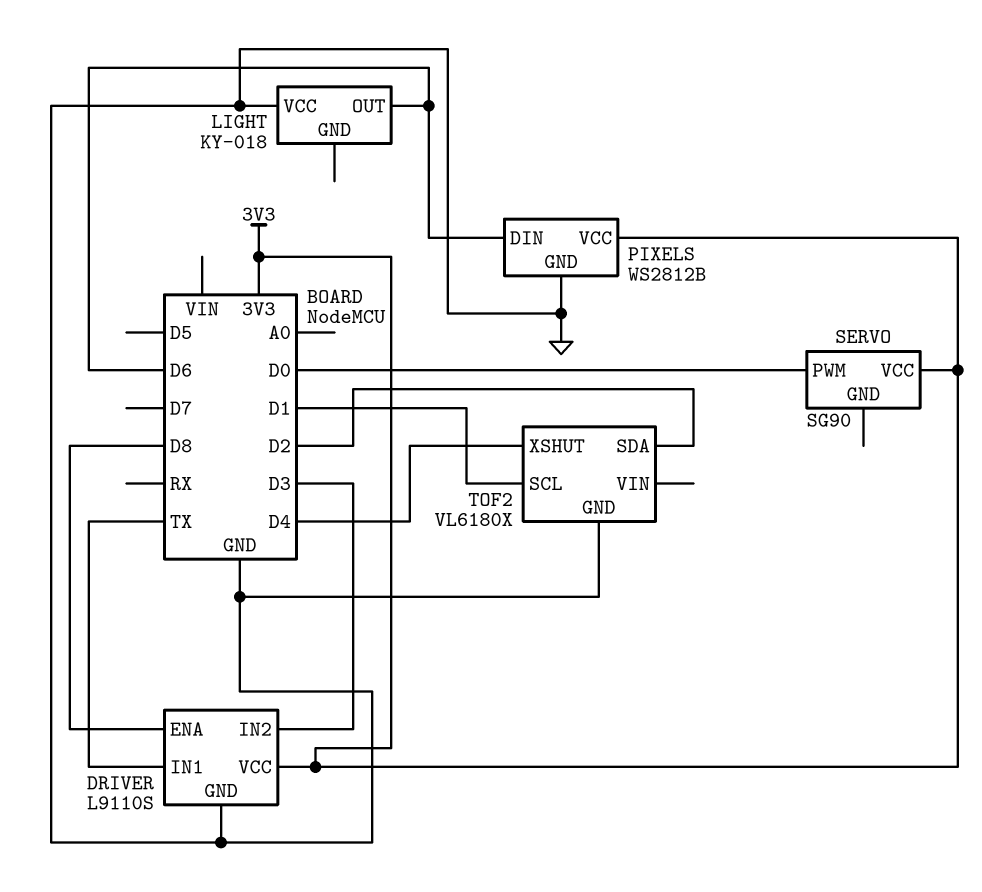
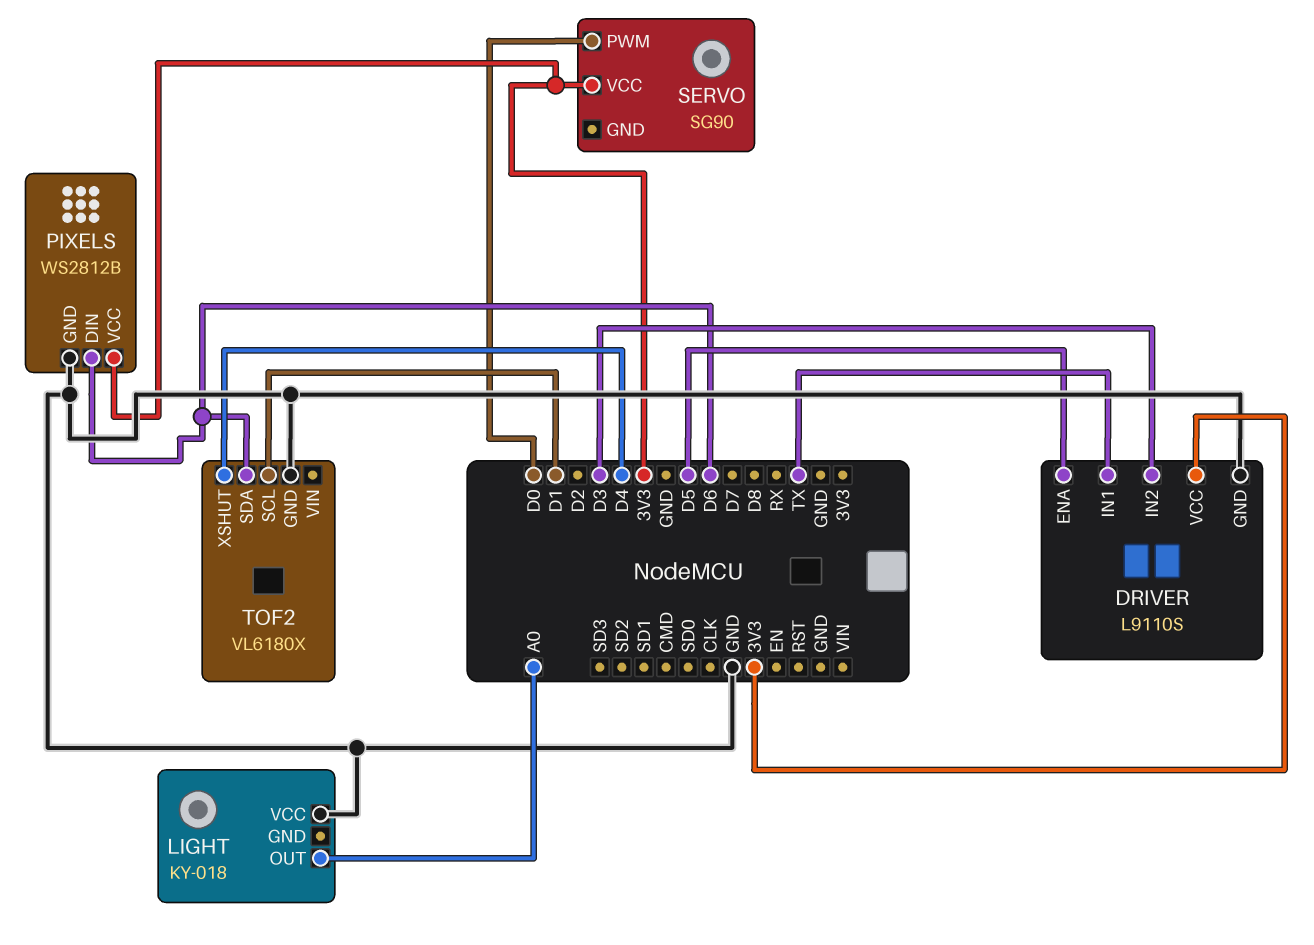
DRIVER pin ENA: D8 -> D5
LIGHT pin OUT: D6 -> A0
TOF2 pin SDA: D2 -> D6

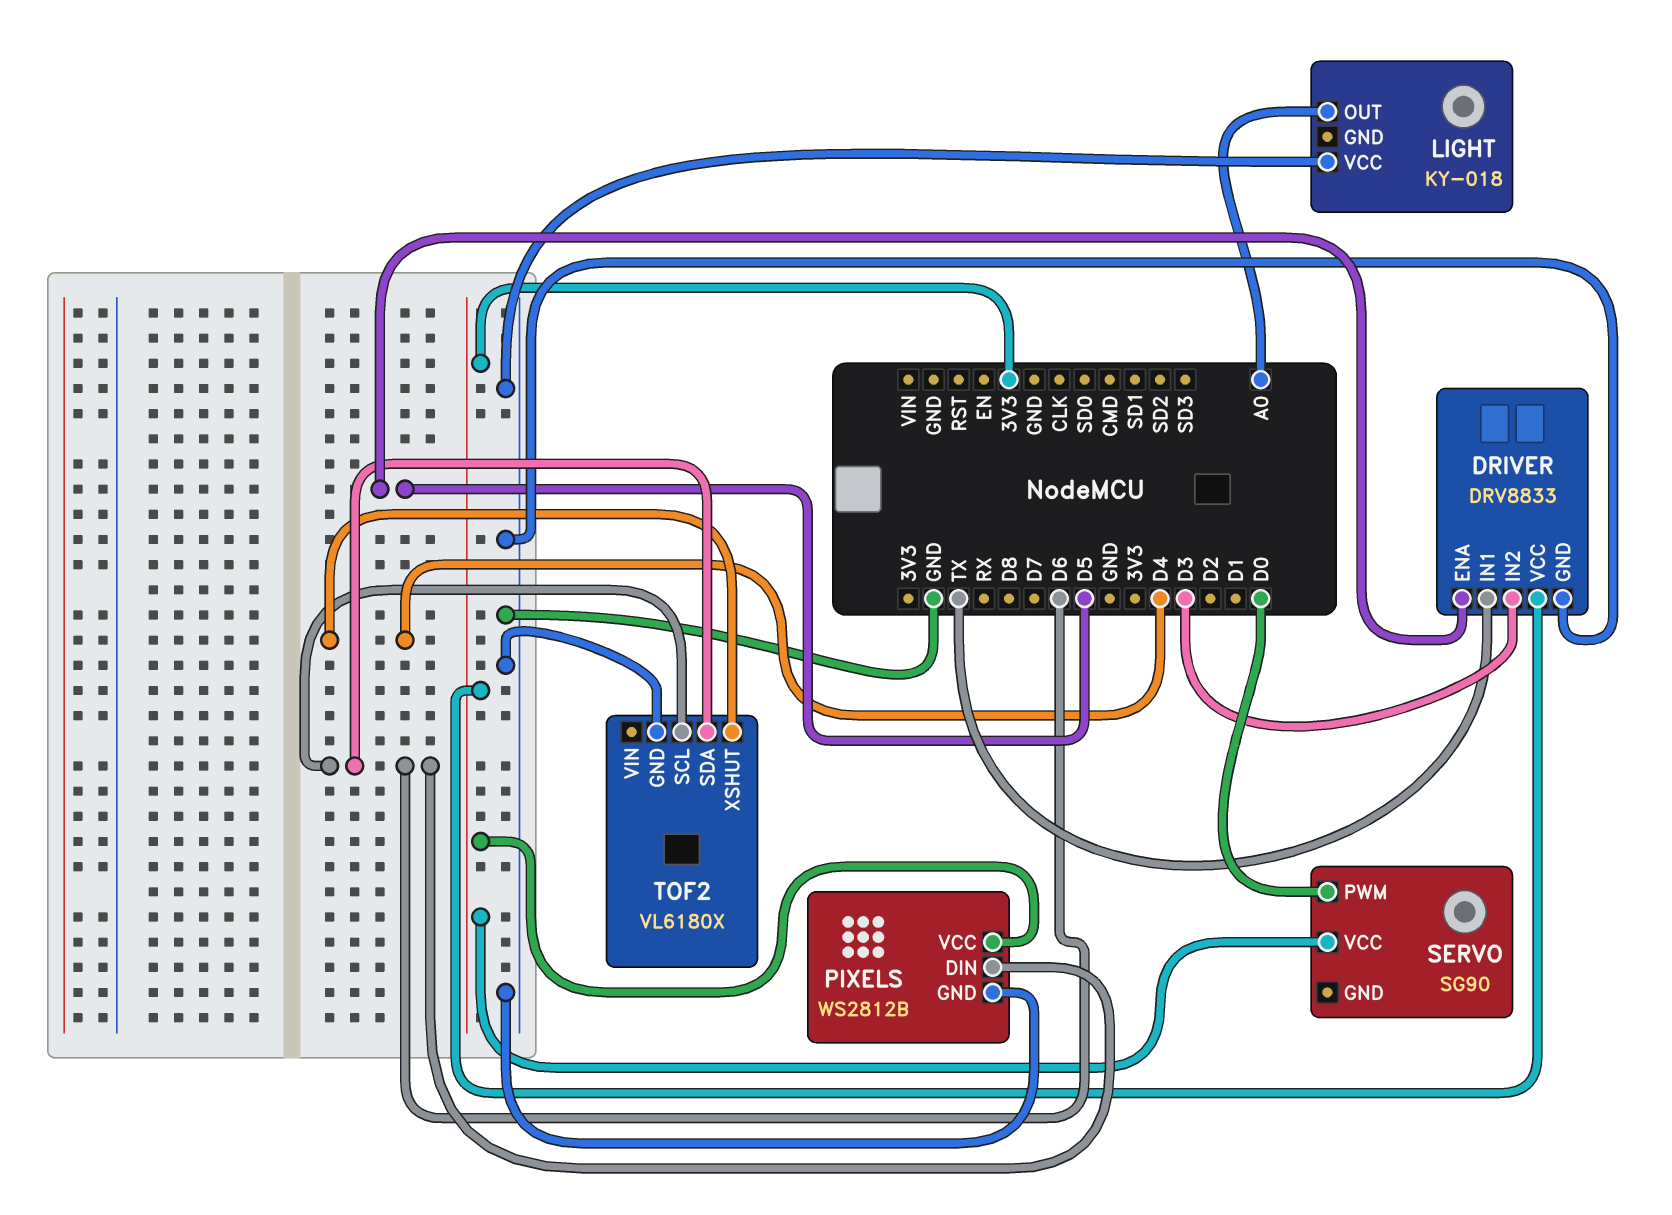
DRIVER: L9110S -> DRV8833
TOF2 pin SCL: D1 -> D6

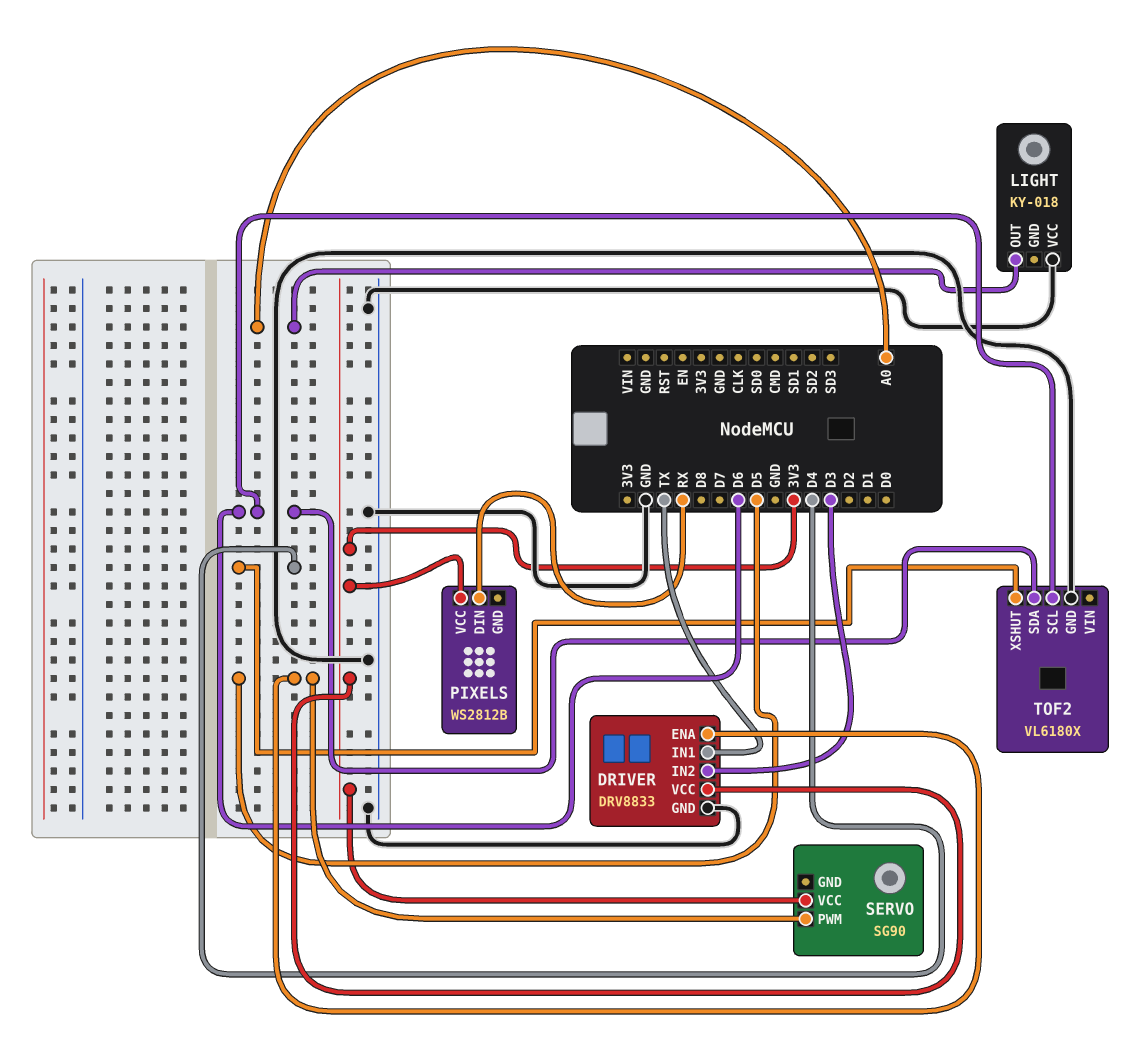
PIXELS pin DIN: D6 -> RX
PIXELS pin GND: GND -> none
SERVO pin PWM: D0 -> D5

